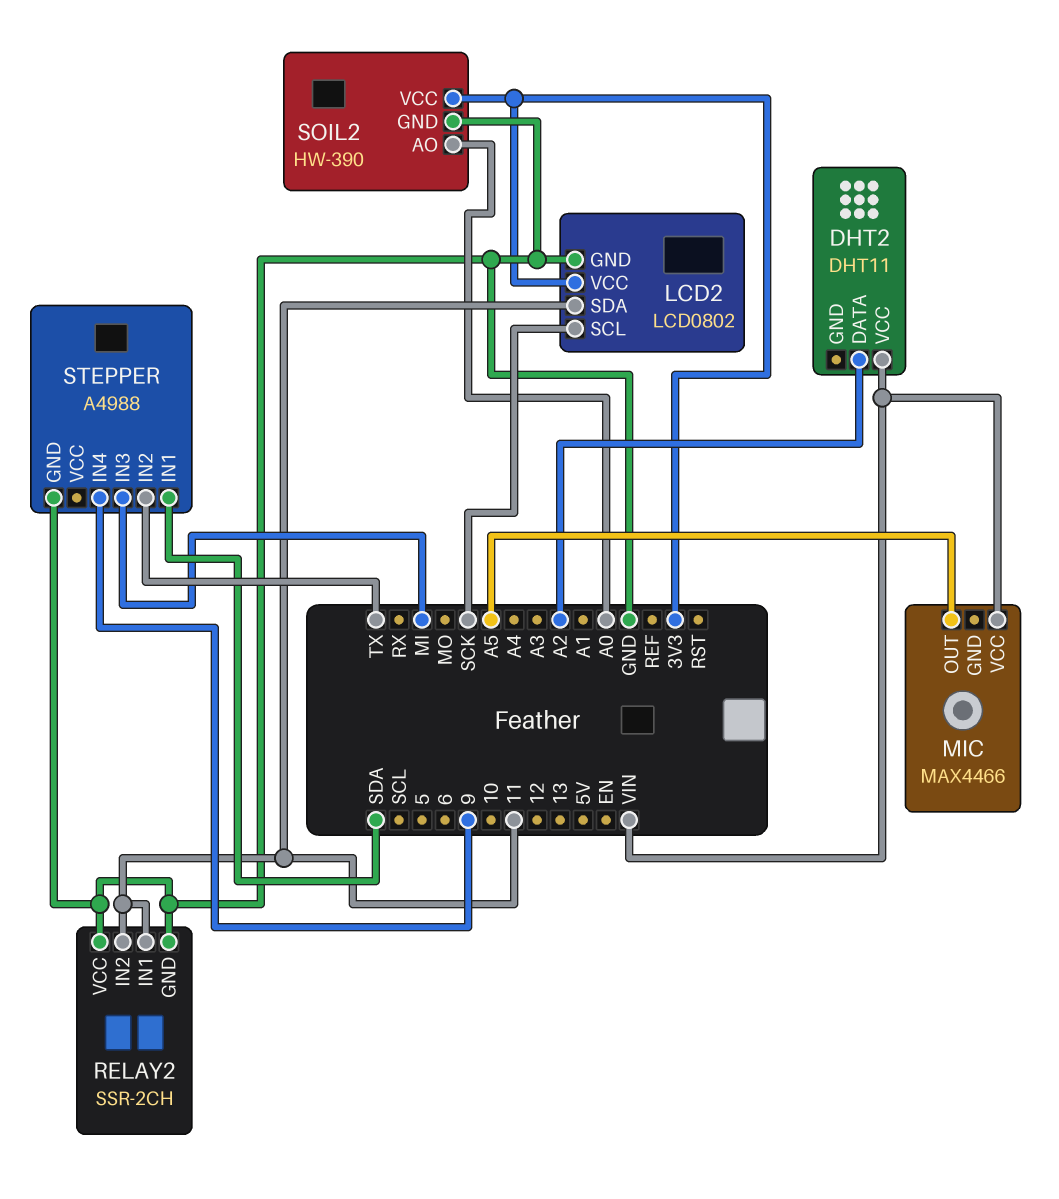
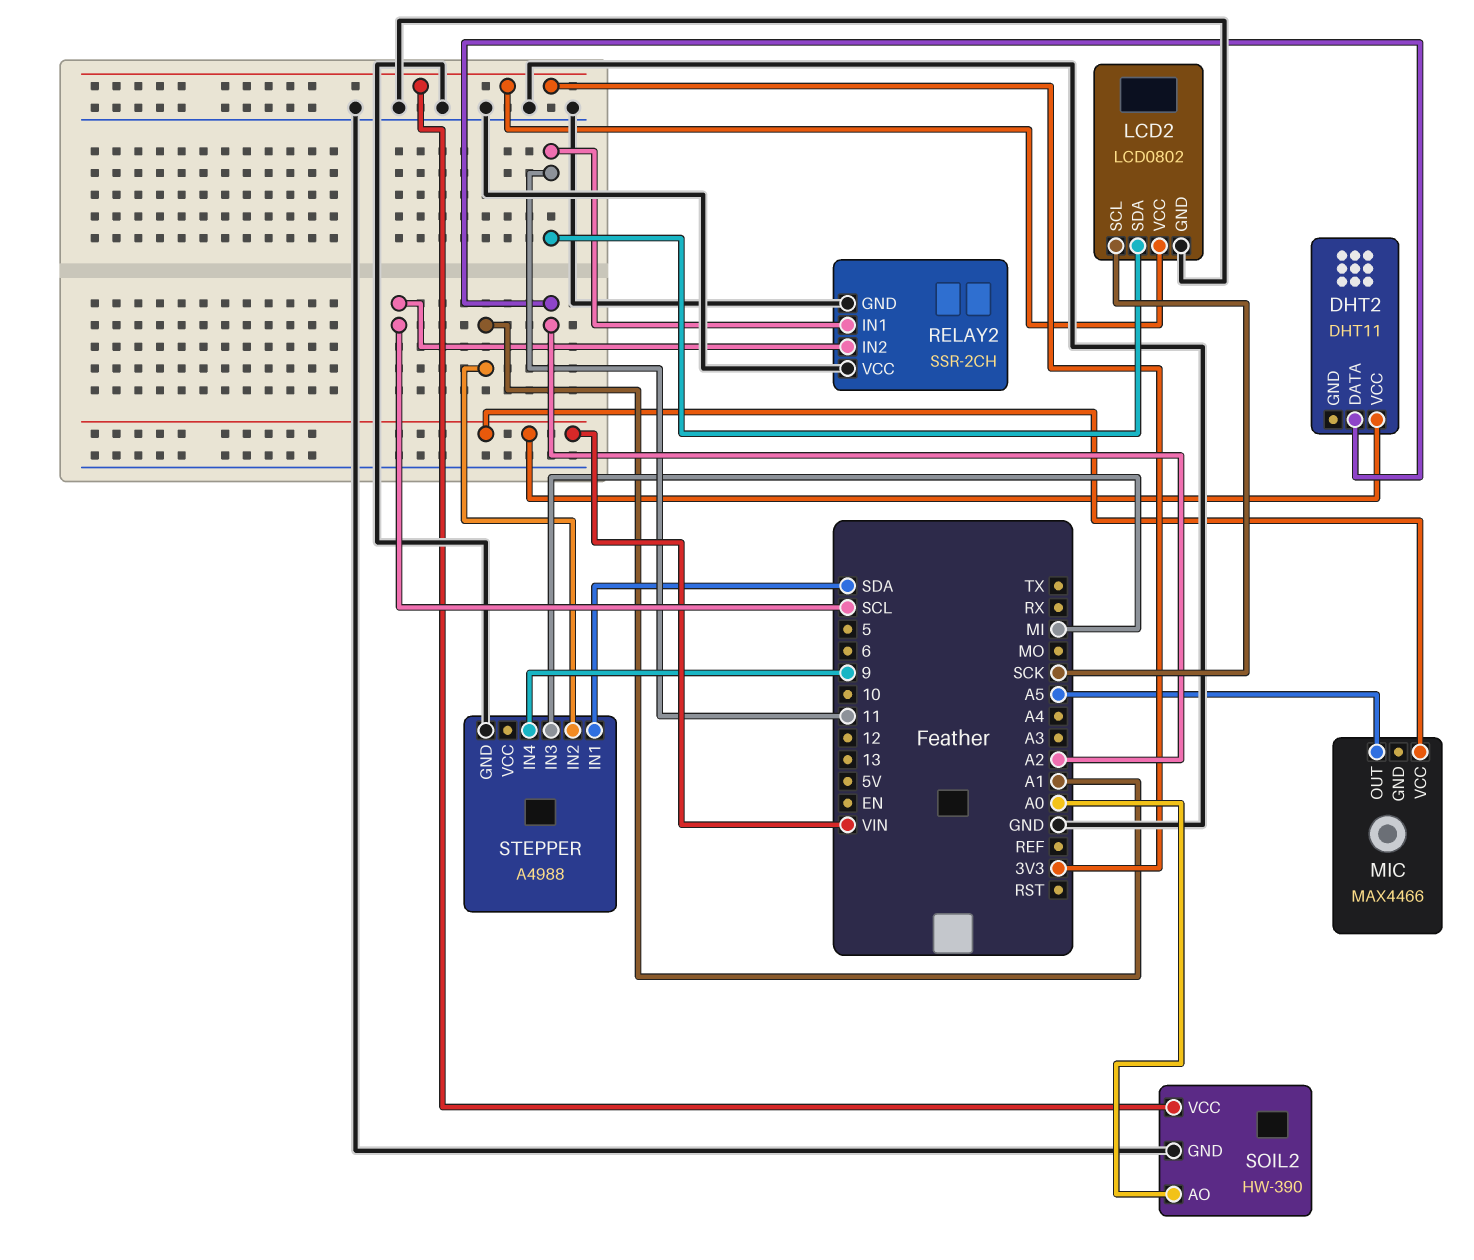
RELAY2 pin IN2: 11 -> SCL
STEPPER pin IN2: TX -> A1

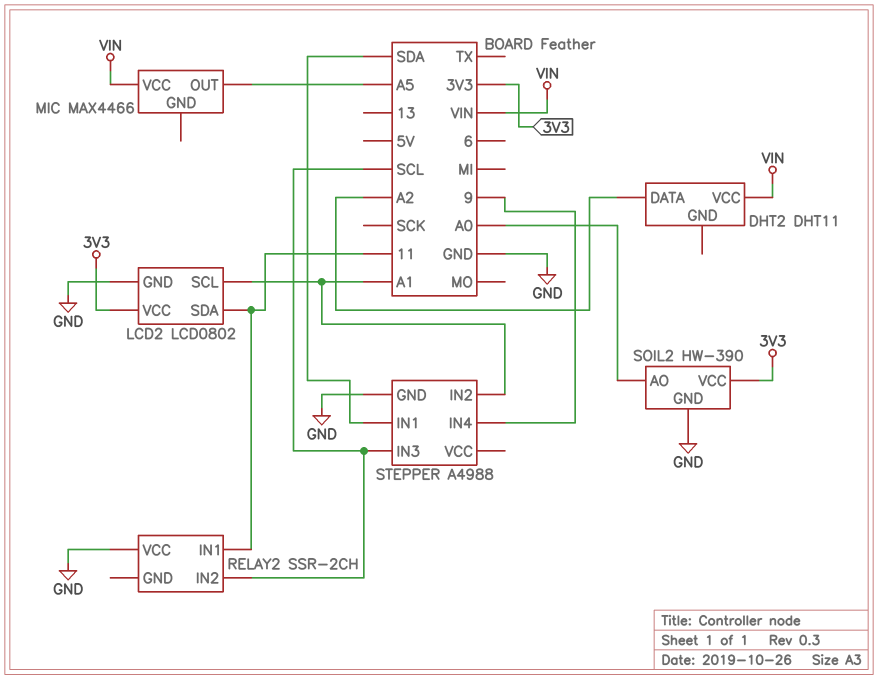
LCD2 pin SCL: SCK -> A1
RELAY2 pin GND: GND -> none
STEPPER pin IN3: MI -> SCL

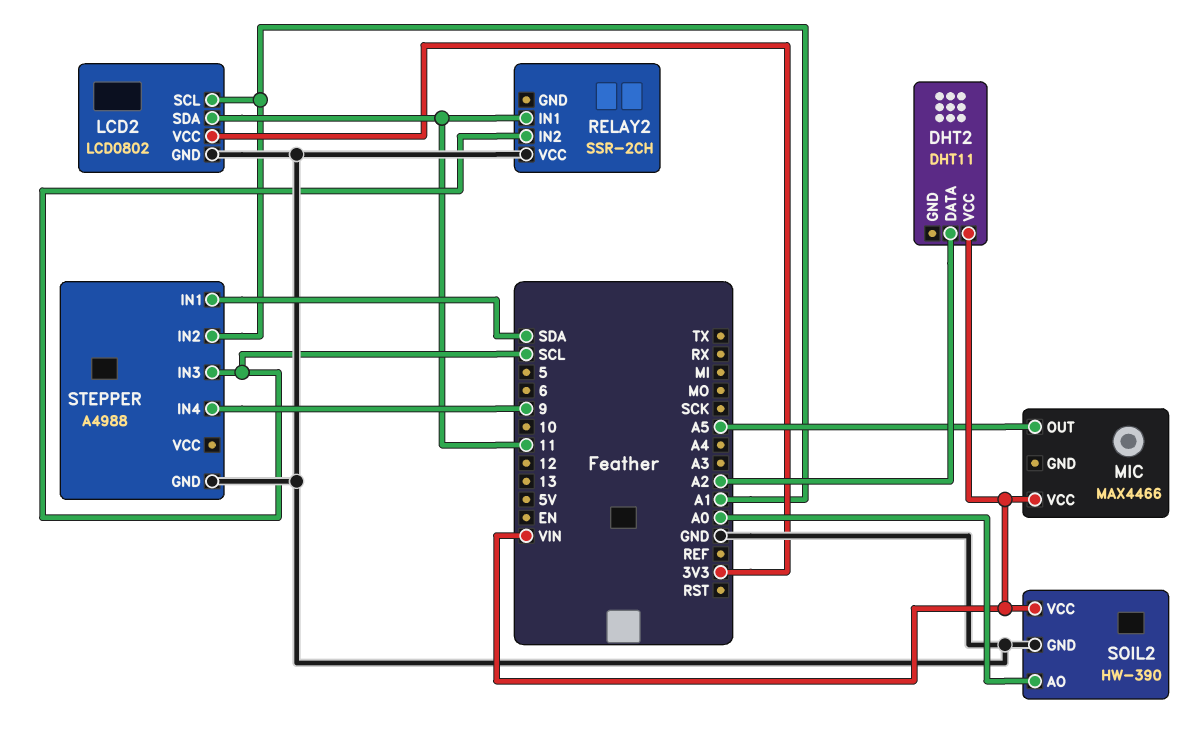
SOIL2 pin VCC: 3V3 -> VIN

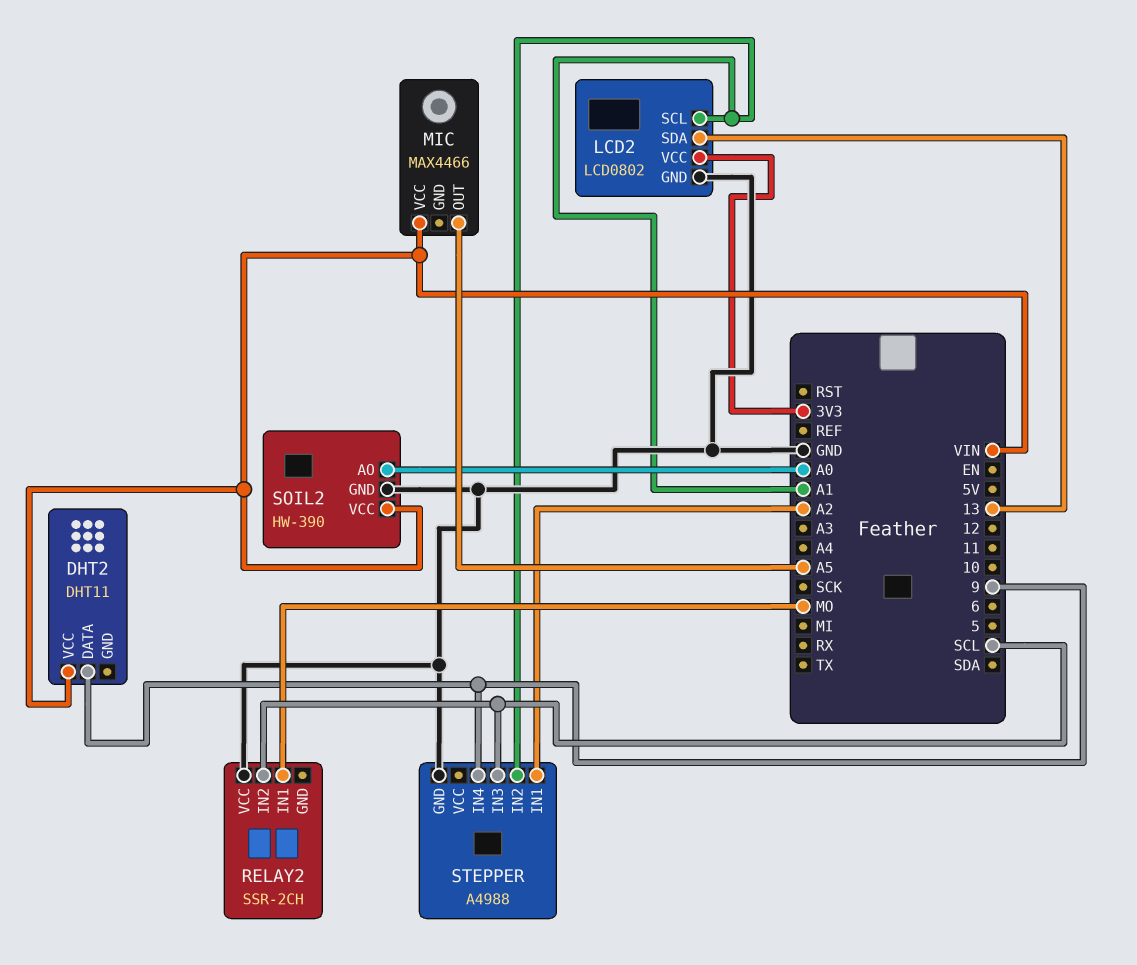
DHT2 pin DATA: A2 -> 9
LCD2 pin SDA: 11 -> 13
RELAY2 pin IN1: 11 -> MO
STEPPER pin IN1: SDA -> A2

